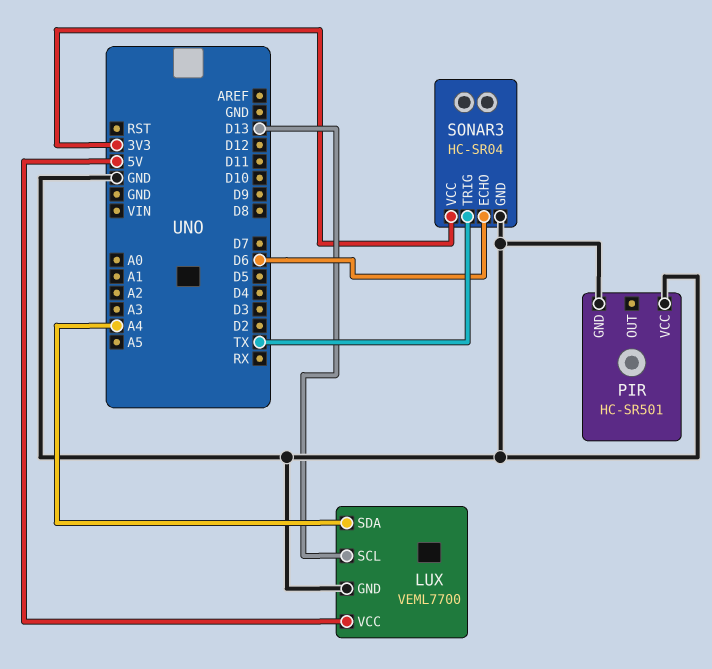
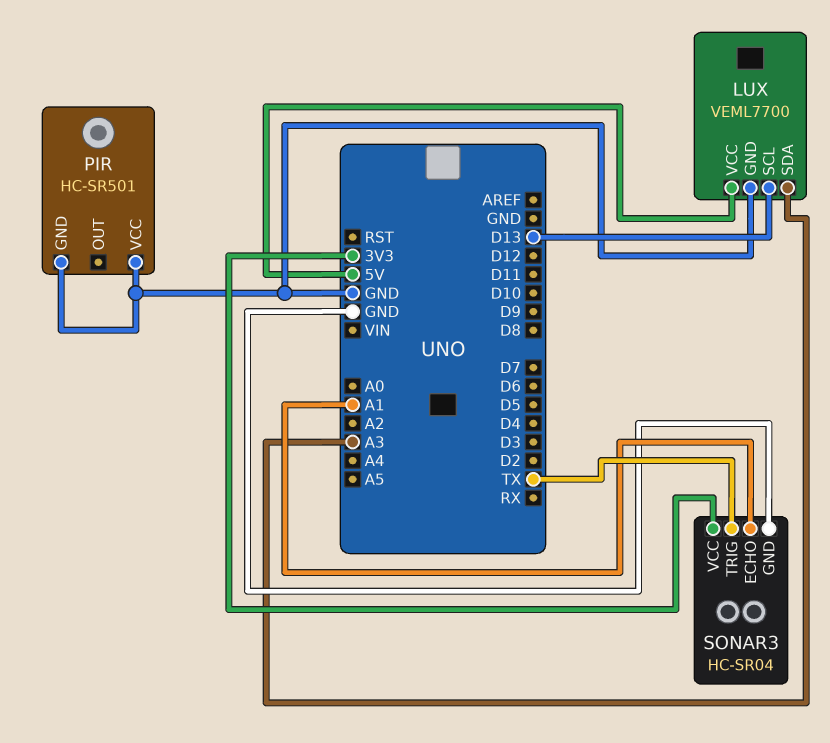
LUX pin SDA: A4 -> A3
SONAR3 pin ECHO: D6 -> A1

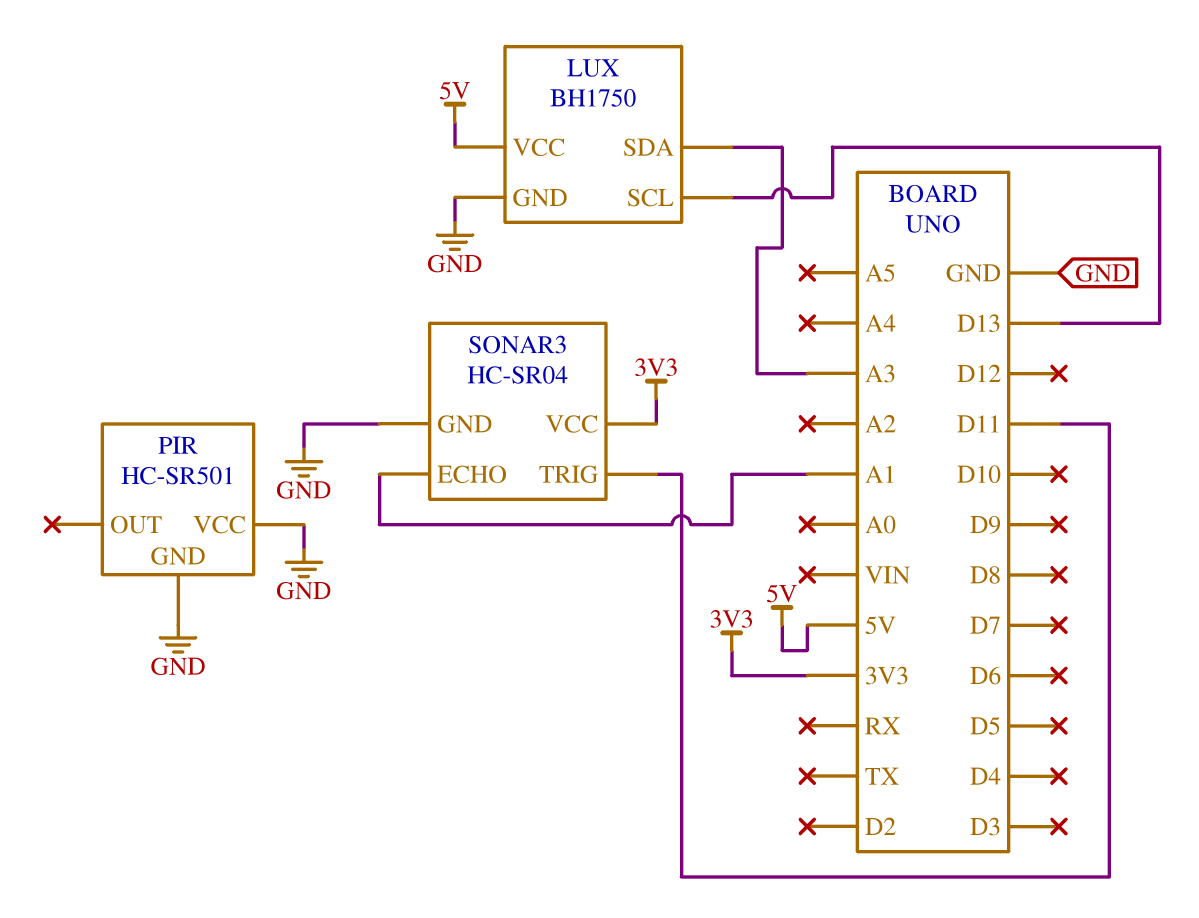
LUX: VEML7700 -> BH1750
SONAR3 pin TRIG: TX -> D11

